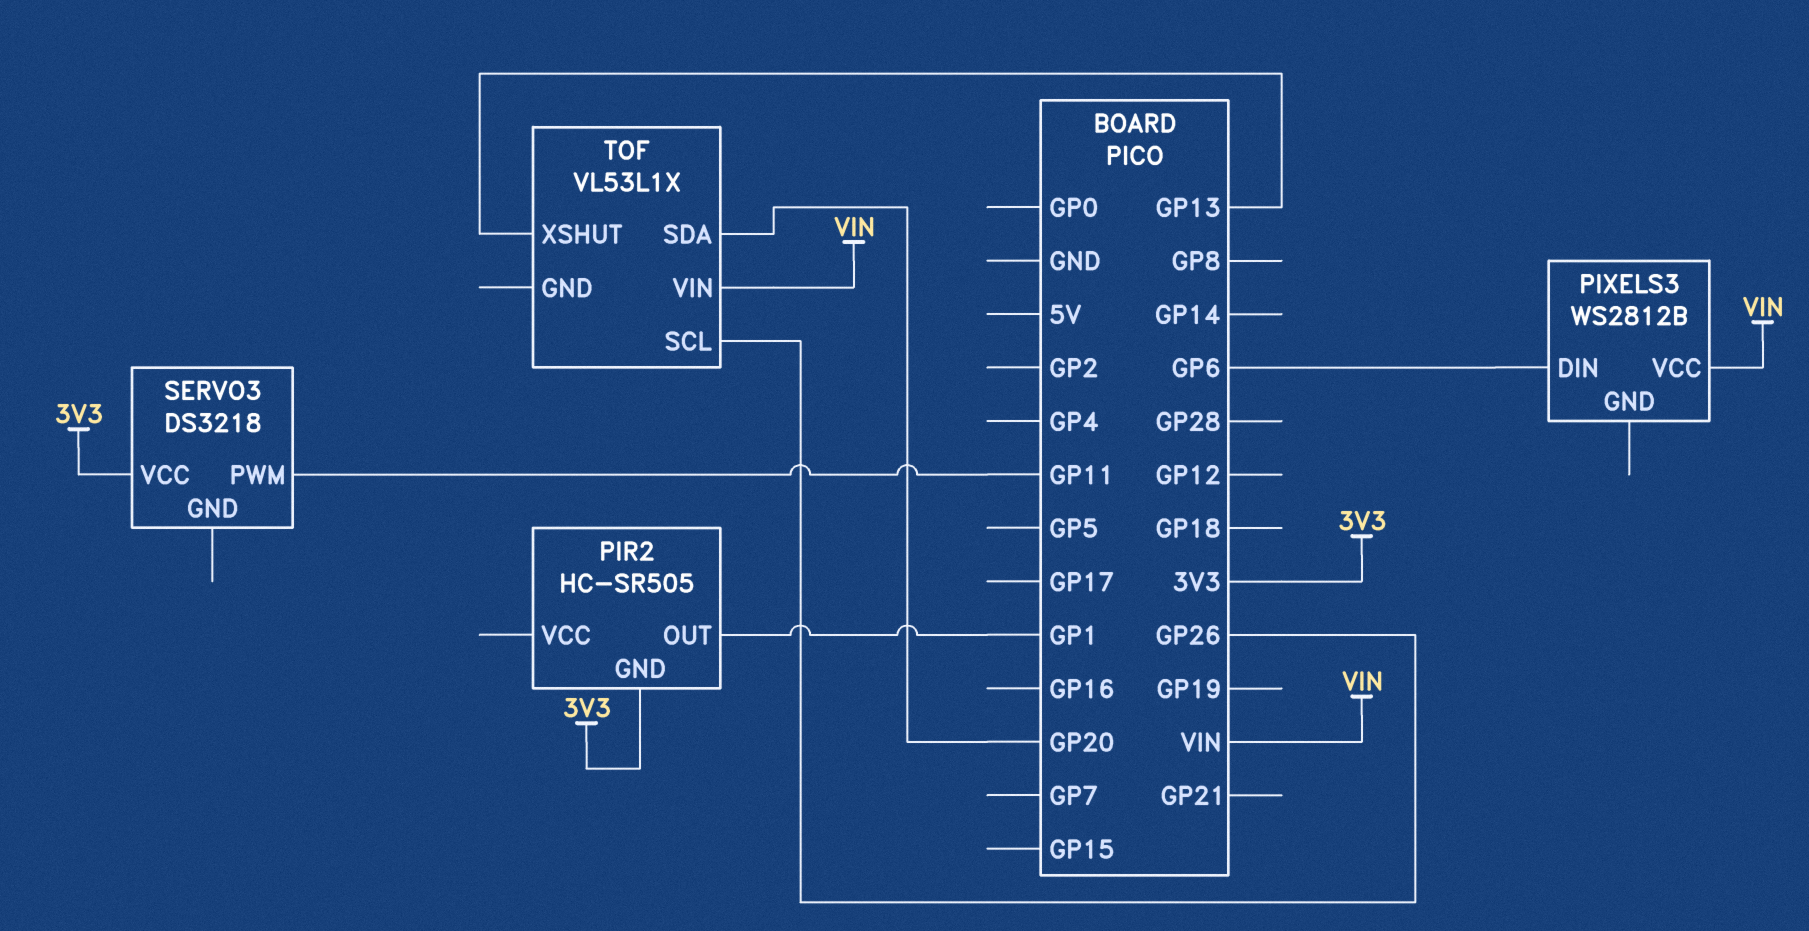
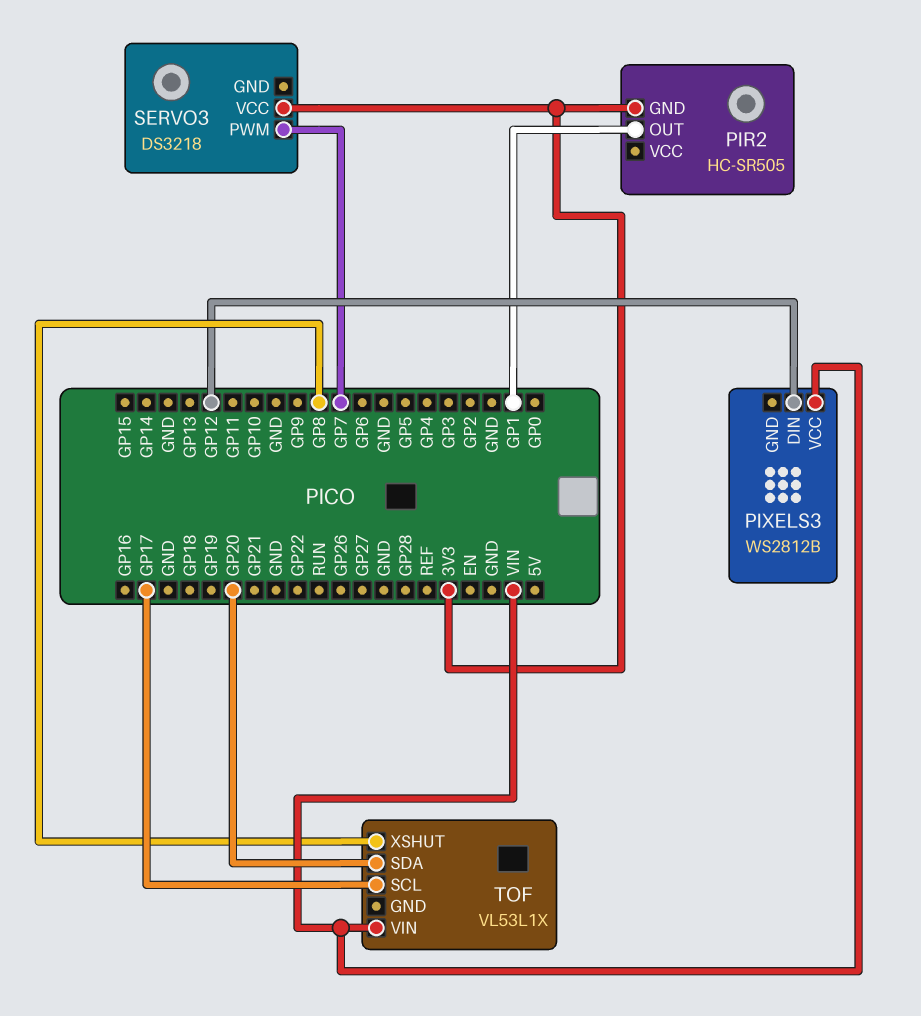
PIXELS3 pin DIN: GP6 -> GP12
SERVO3 pin PWM: GP11 -> GP7
TOF pin SCL: GP26 -> GP17
TOF pin XSHUT: GP13 -> GP8

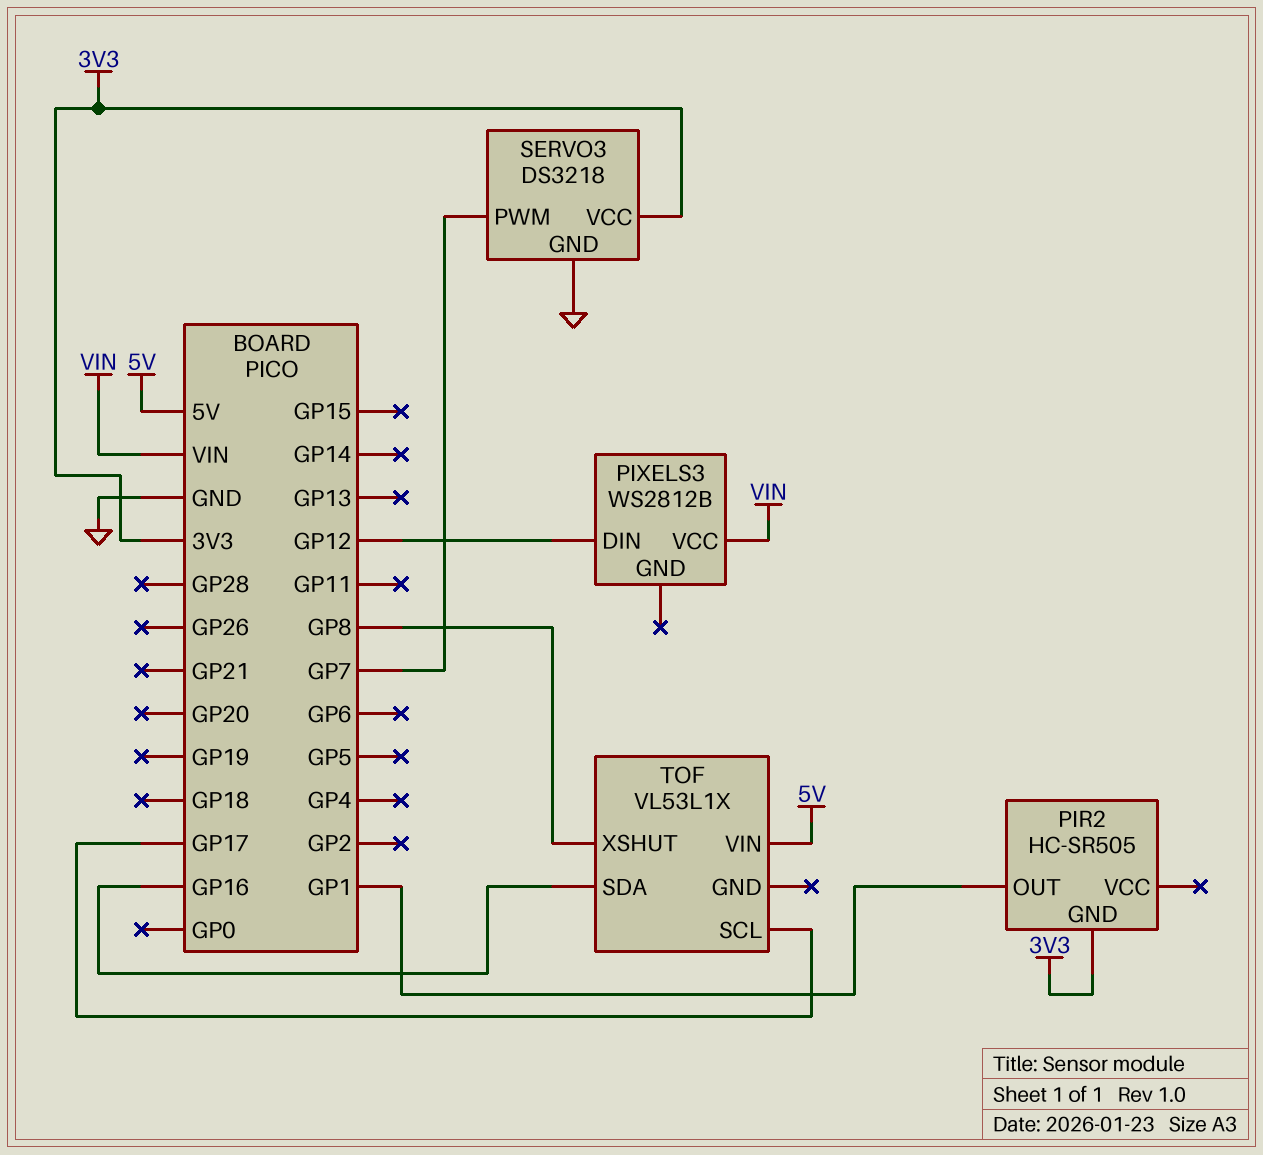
SERVO3 pin GND: none -> GND
TOF pin SDA: GP20 -> GP16
TOF pin VIN: VIN -> 5V

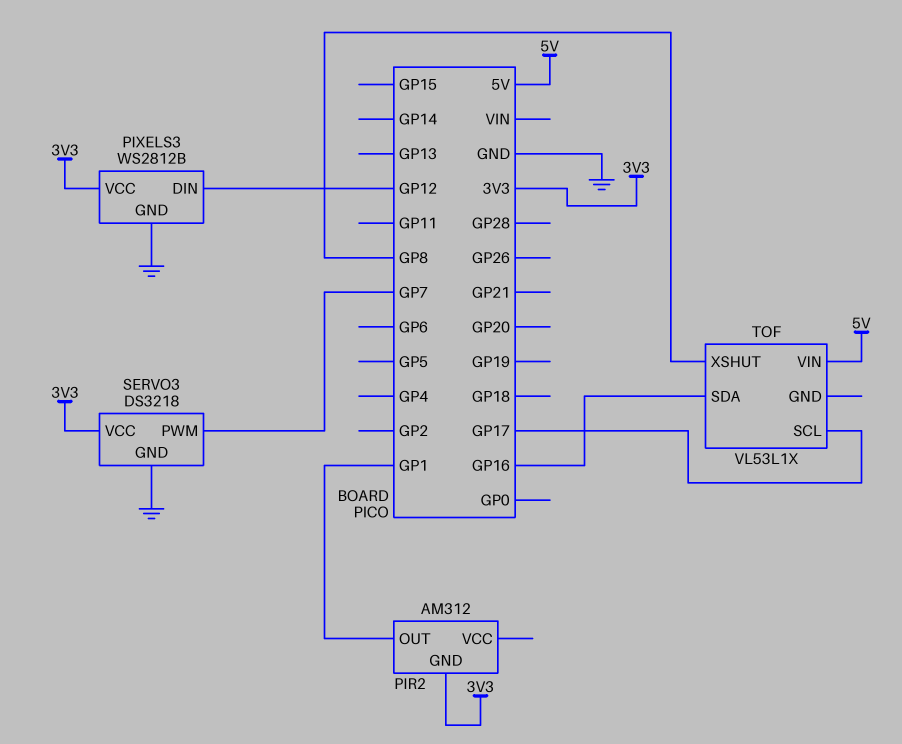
PIR2: HC-SR505 -> AM312
PIXELS3 pin GND: none -> GND
PIXELS3 pin VCC: VIN -> 3V3

